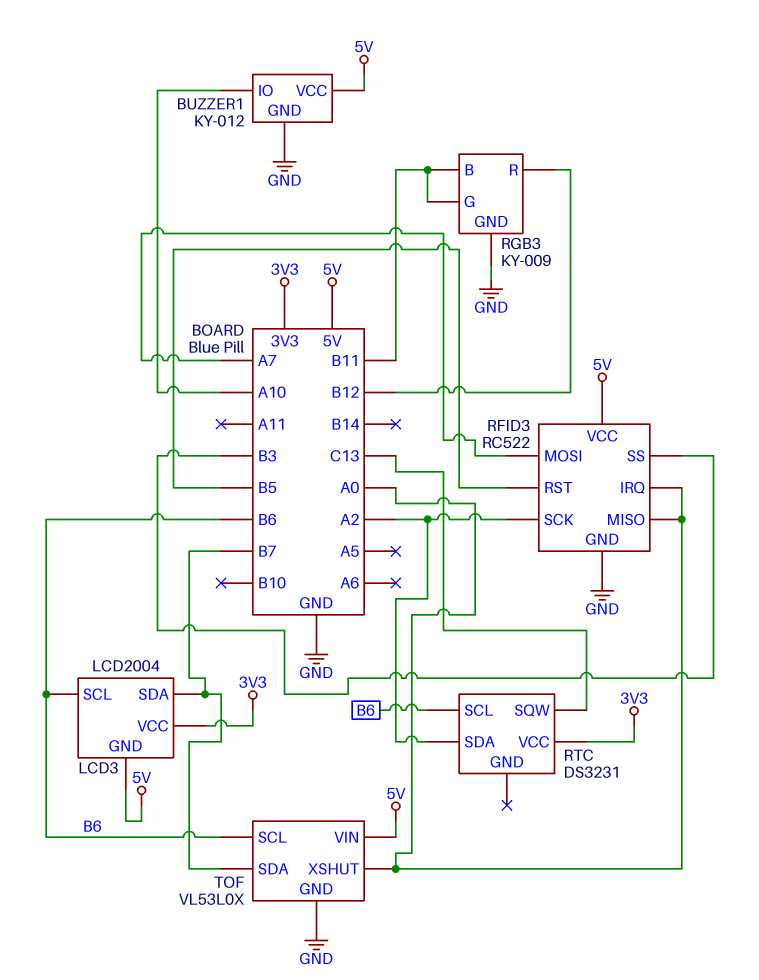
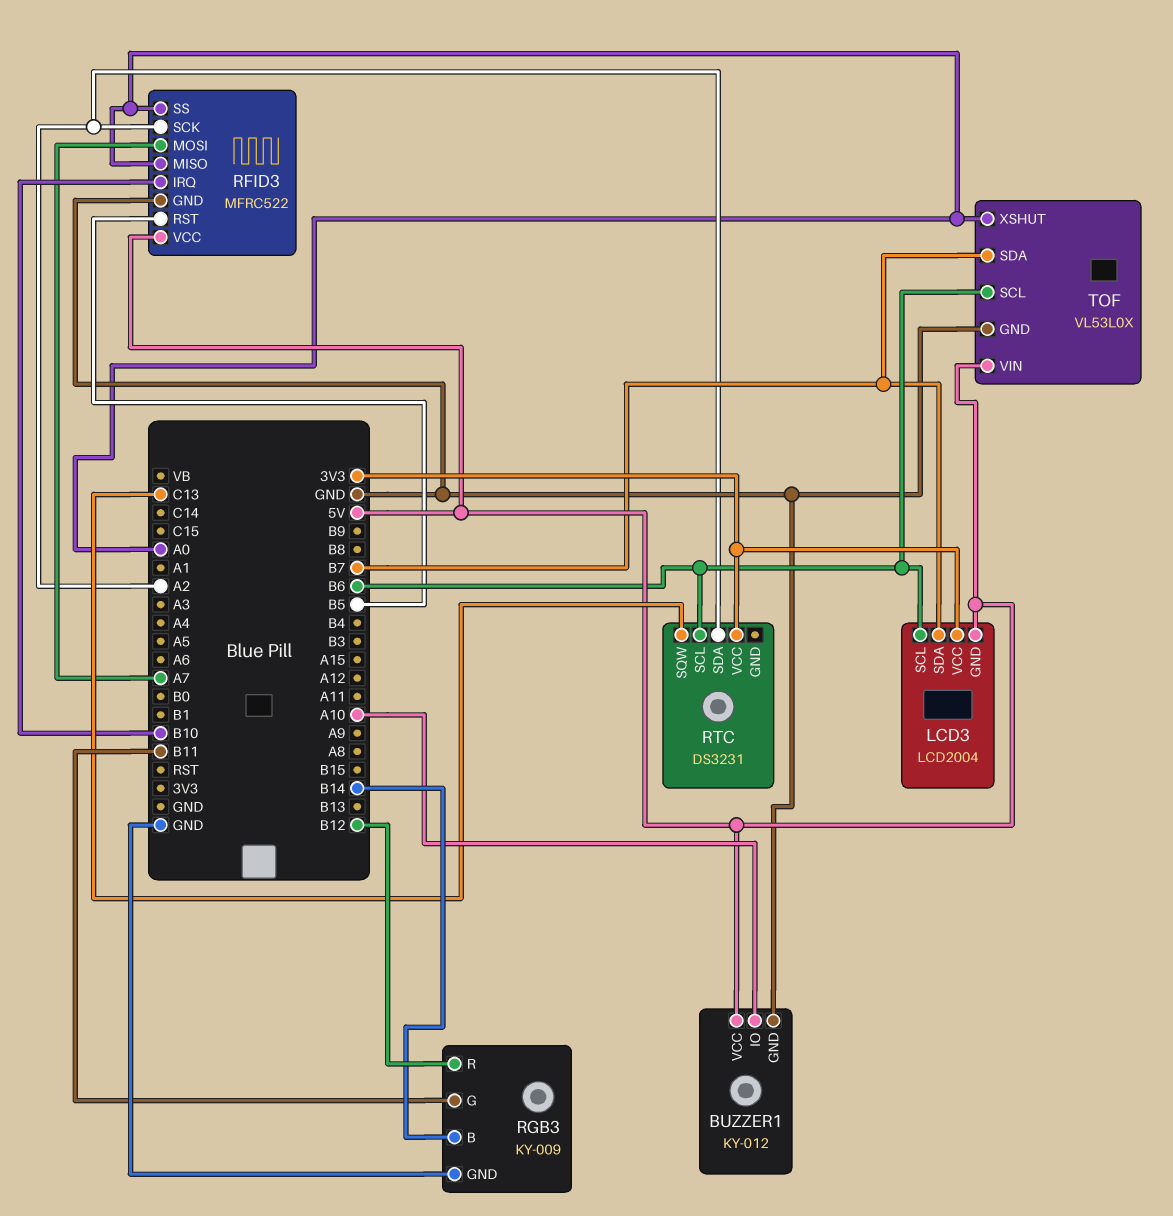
RFID3: RC522 -> MFRC522
RFID3 pin IRQ: A0 -> B10
RFID3 pin SS: B3 -> A0
RGB3 pin B: B11 -> B14

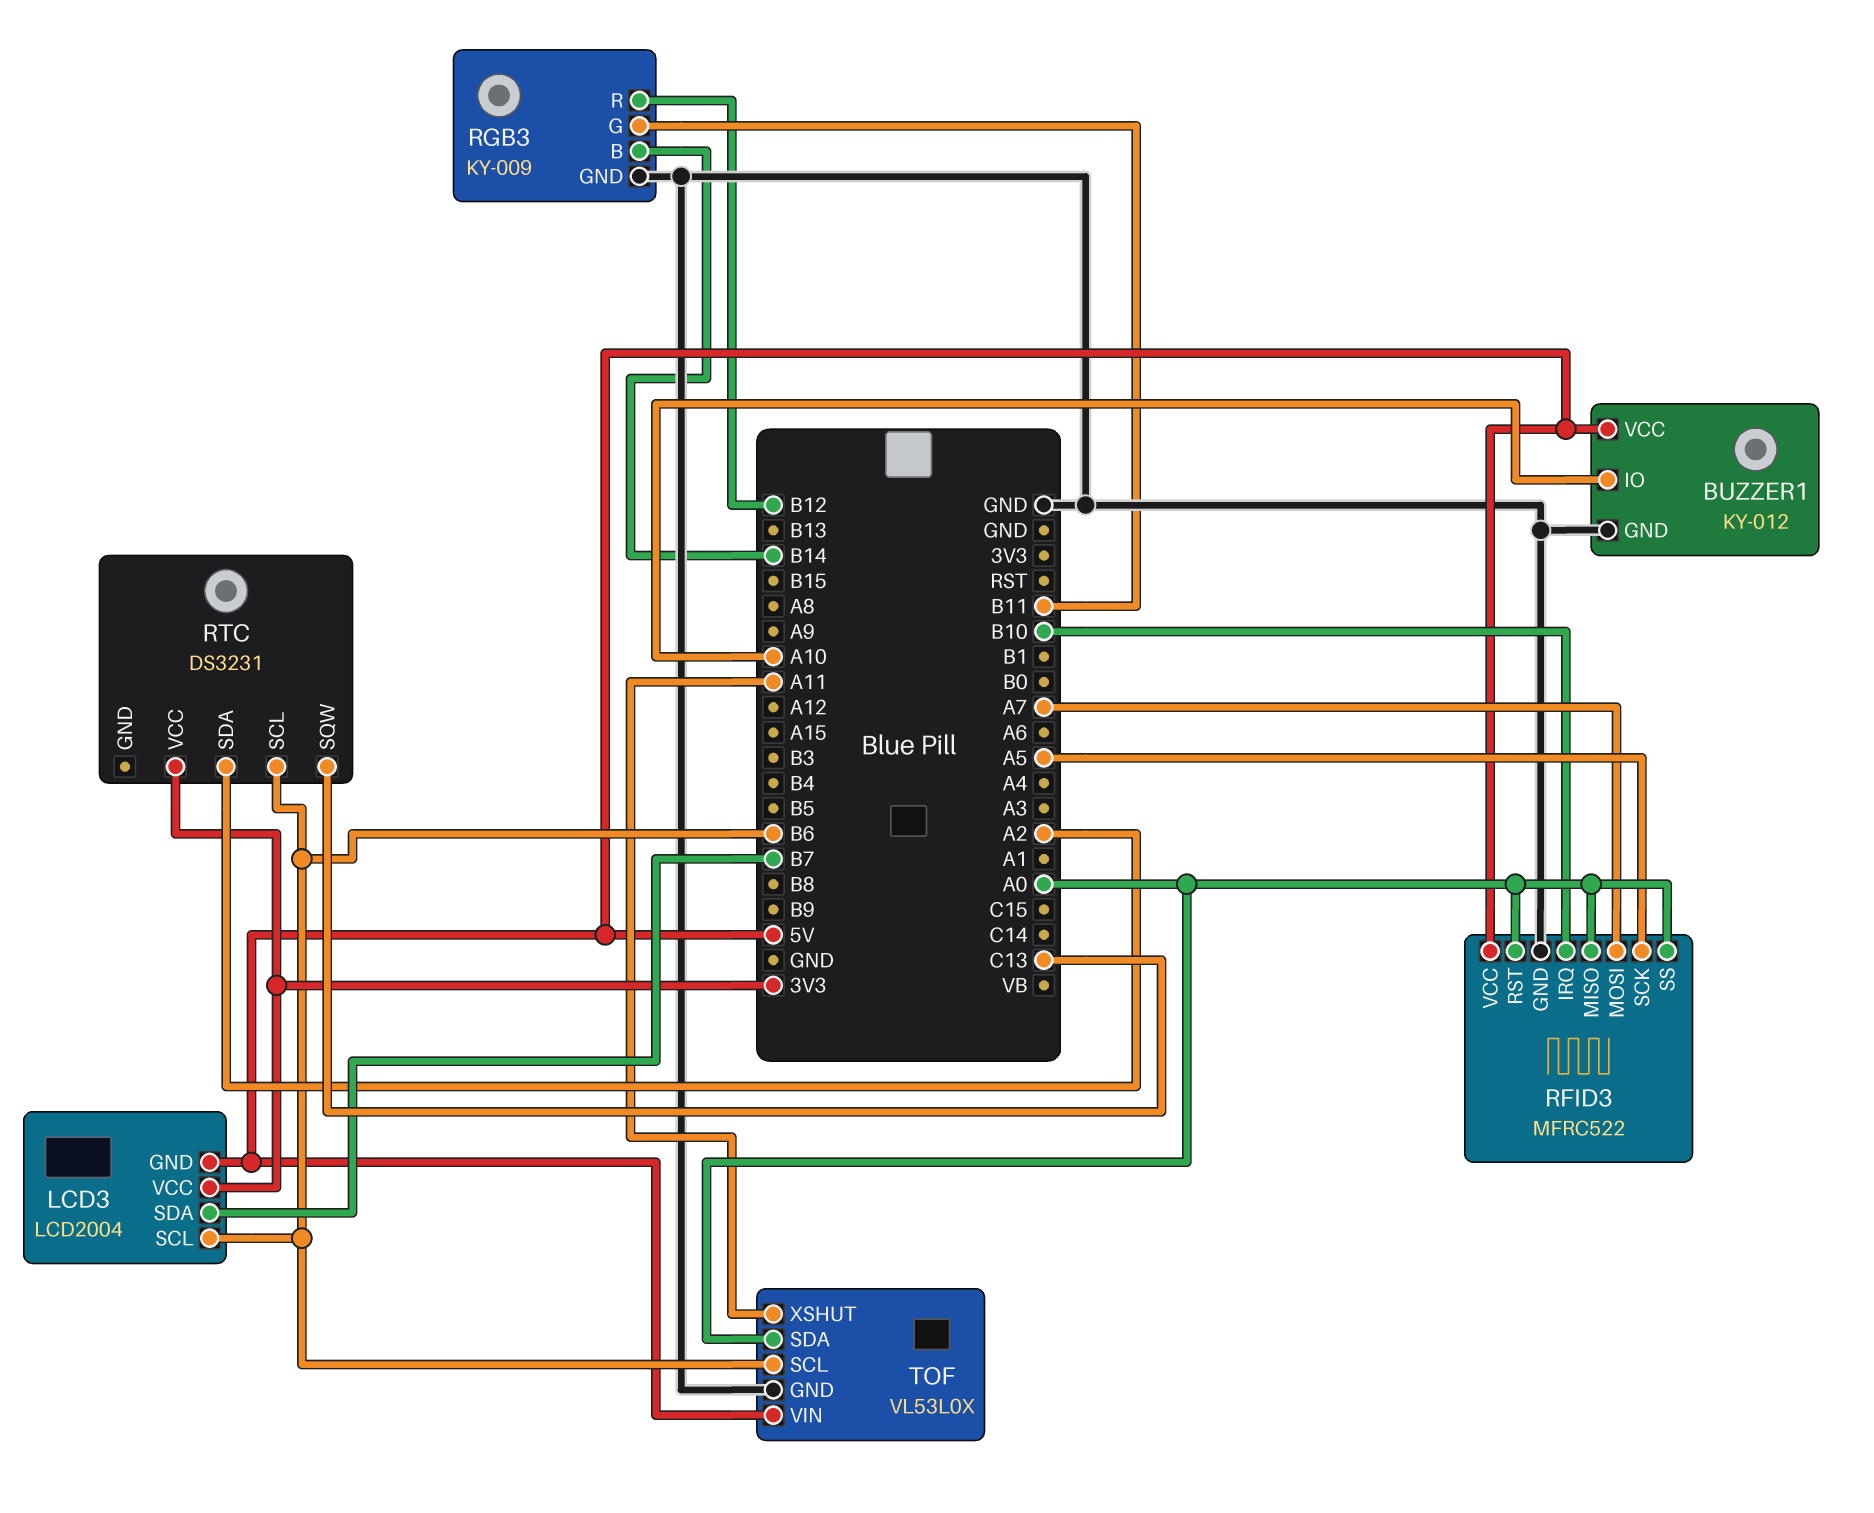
RFID3 pin RST: B5 -> A0
RFID3 pin SCK: A2 -> A5
TOF pin SDA: B7 -> A0
TOF pin XSHUT: A0 -> A11

